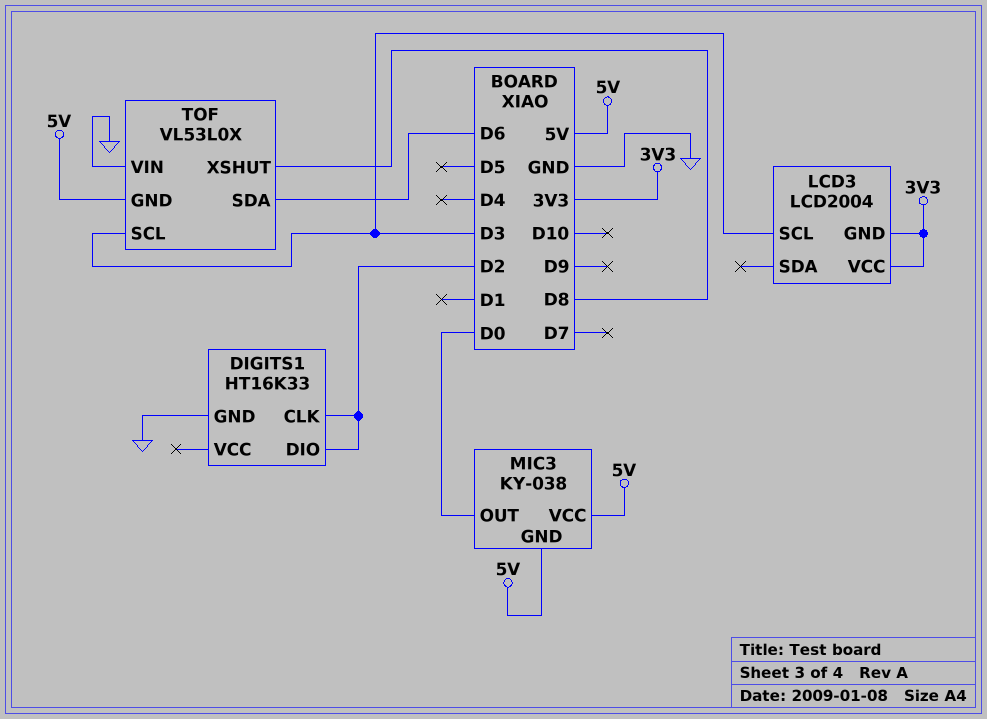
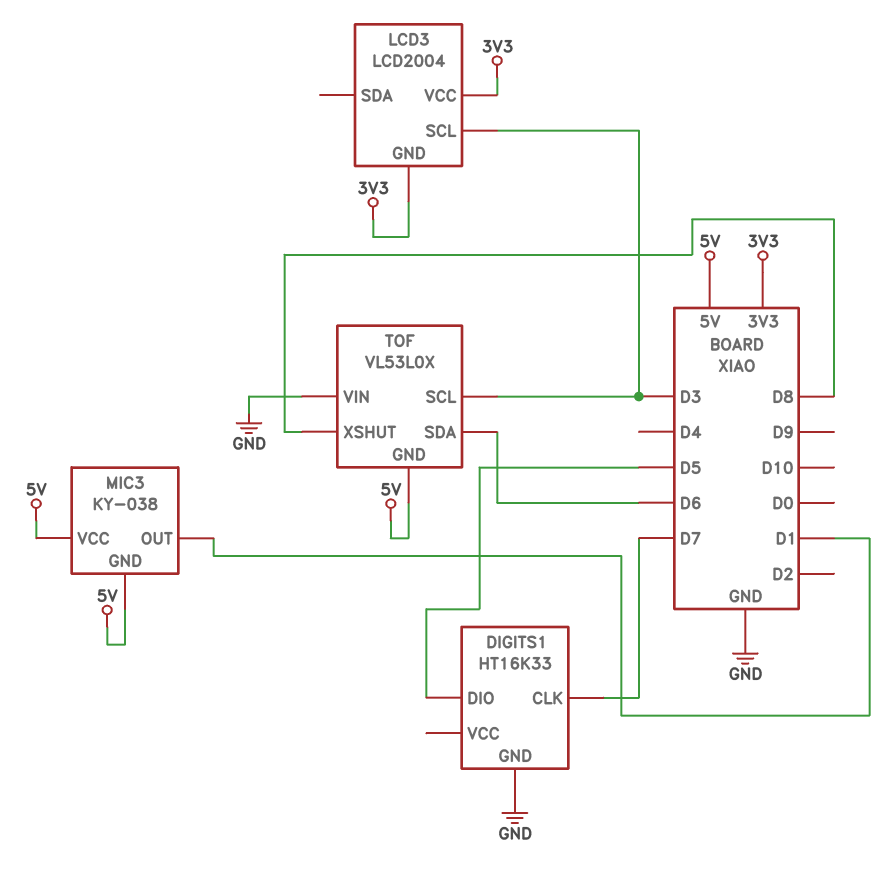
DIGITS1 pin CLK: D2 -> D7
DIGITS1 pin DIO: D2 -> D5
MIC3 pin OUT: D0 -> D1

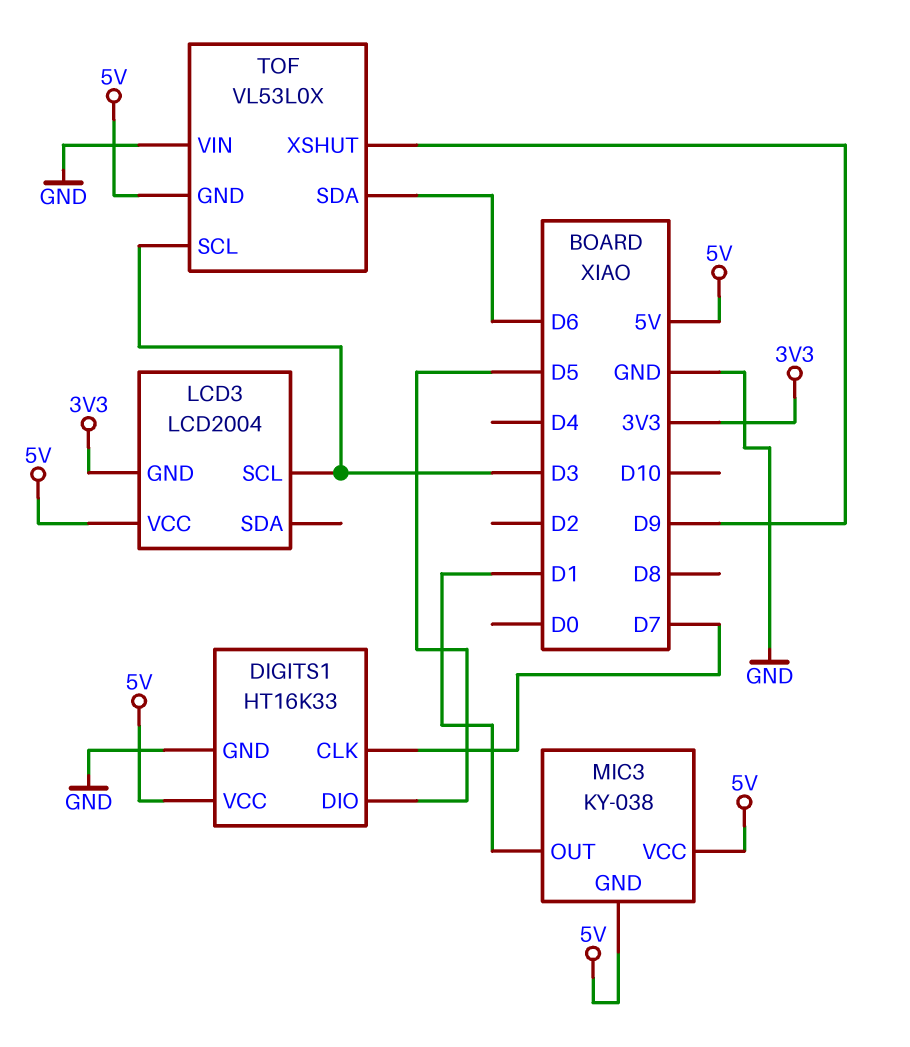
DIGITS1 pin VCC: none -> 5V
LCD3 pin VCC: 3V3 -> 5V
TOF pin XSHUT: D8 -> D9

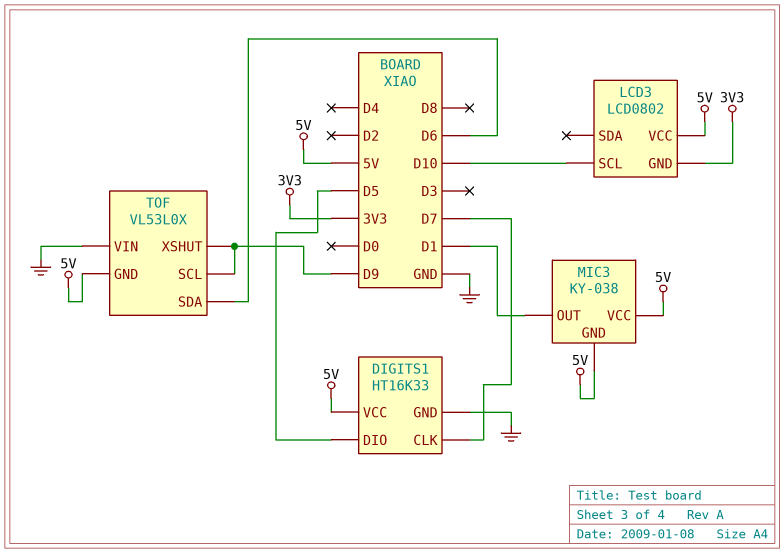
LCD3: LCD2004 -> LCD0802
LCD3 pin SCL: D3 -> D10
TOF pin SCL: D3 -> D9

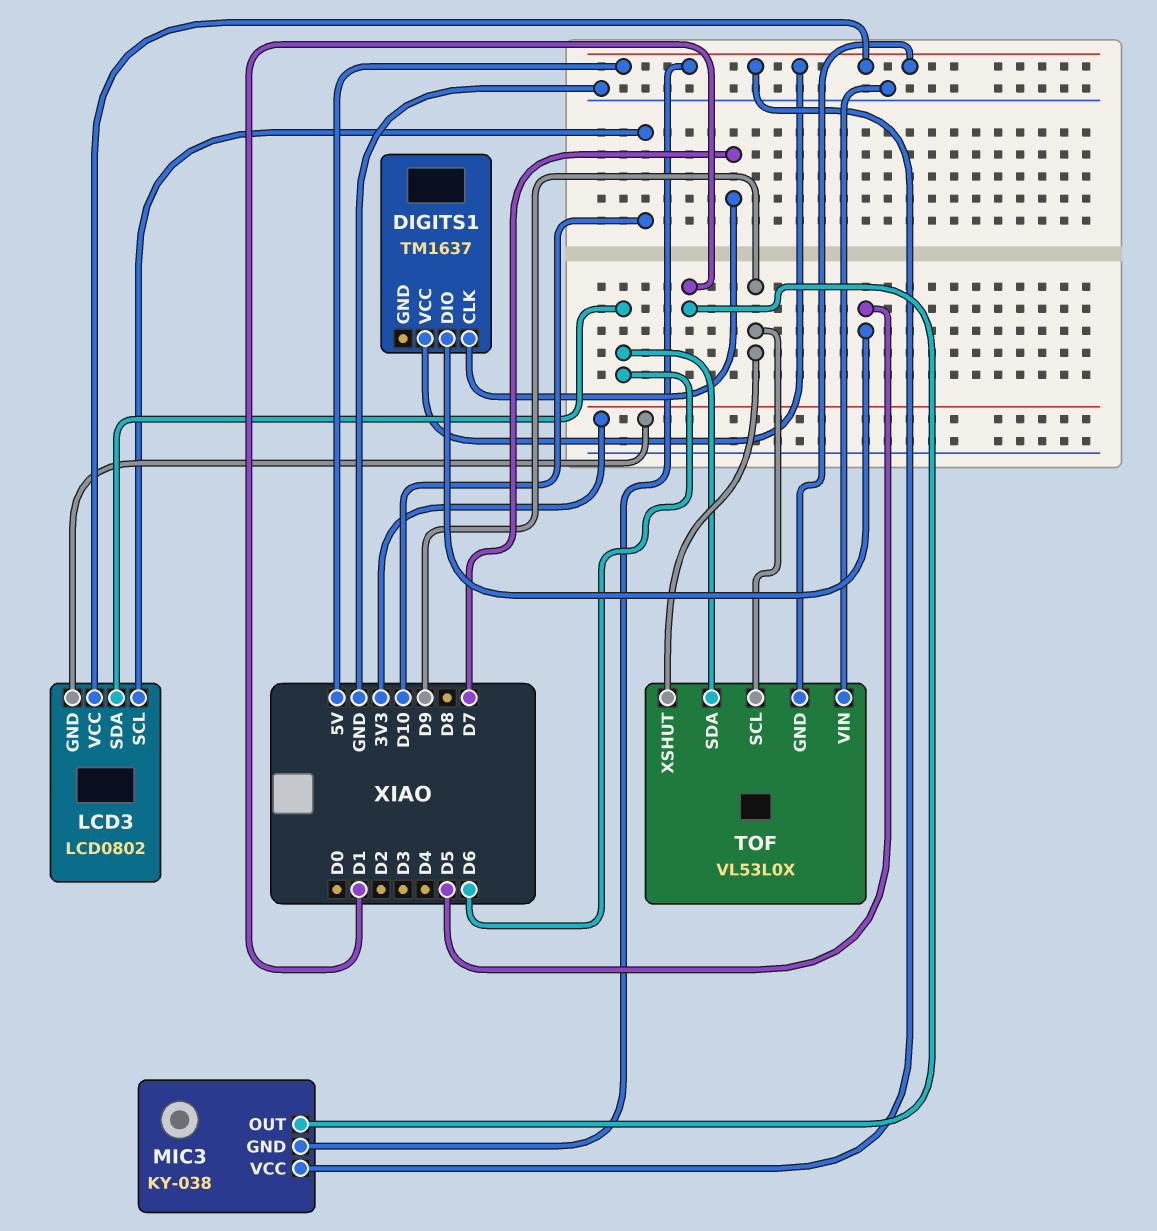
DIGITS1: HT16K33 -> TM1637
DIGITS1 pin GND: GND -> none
LCD3 pin SDA: none -> D6

